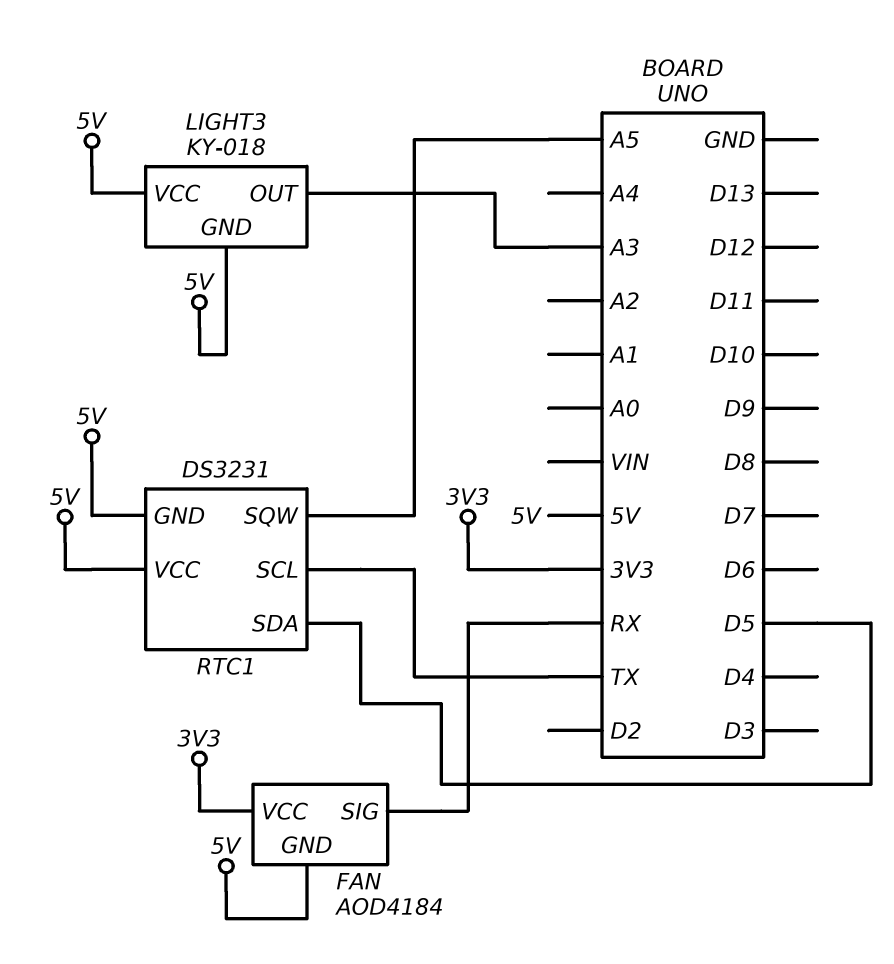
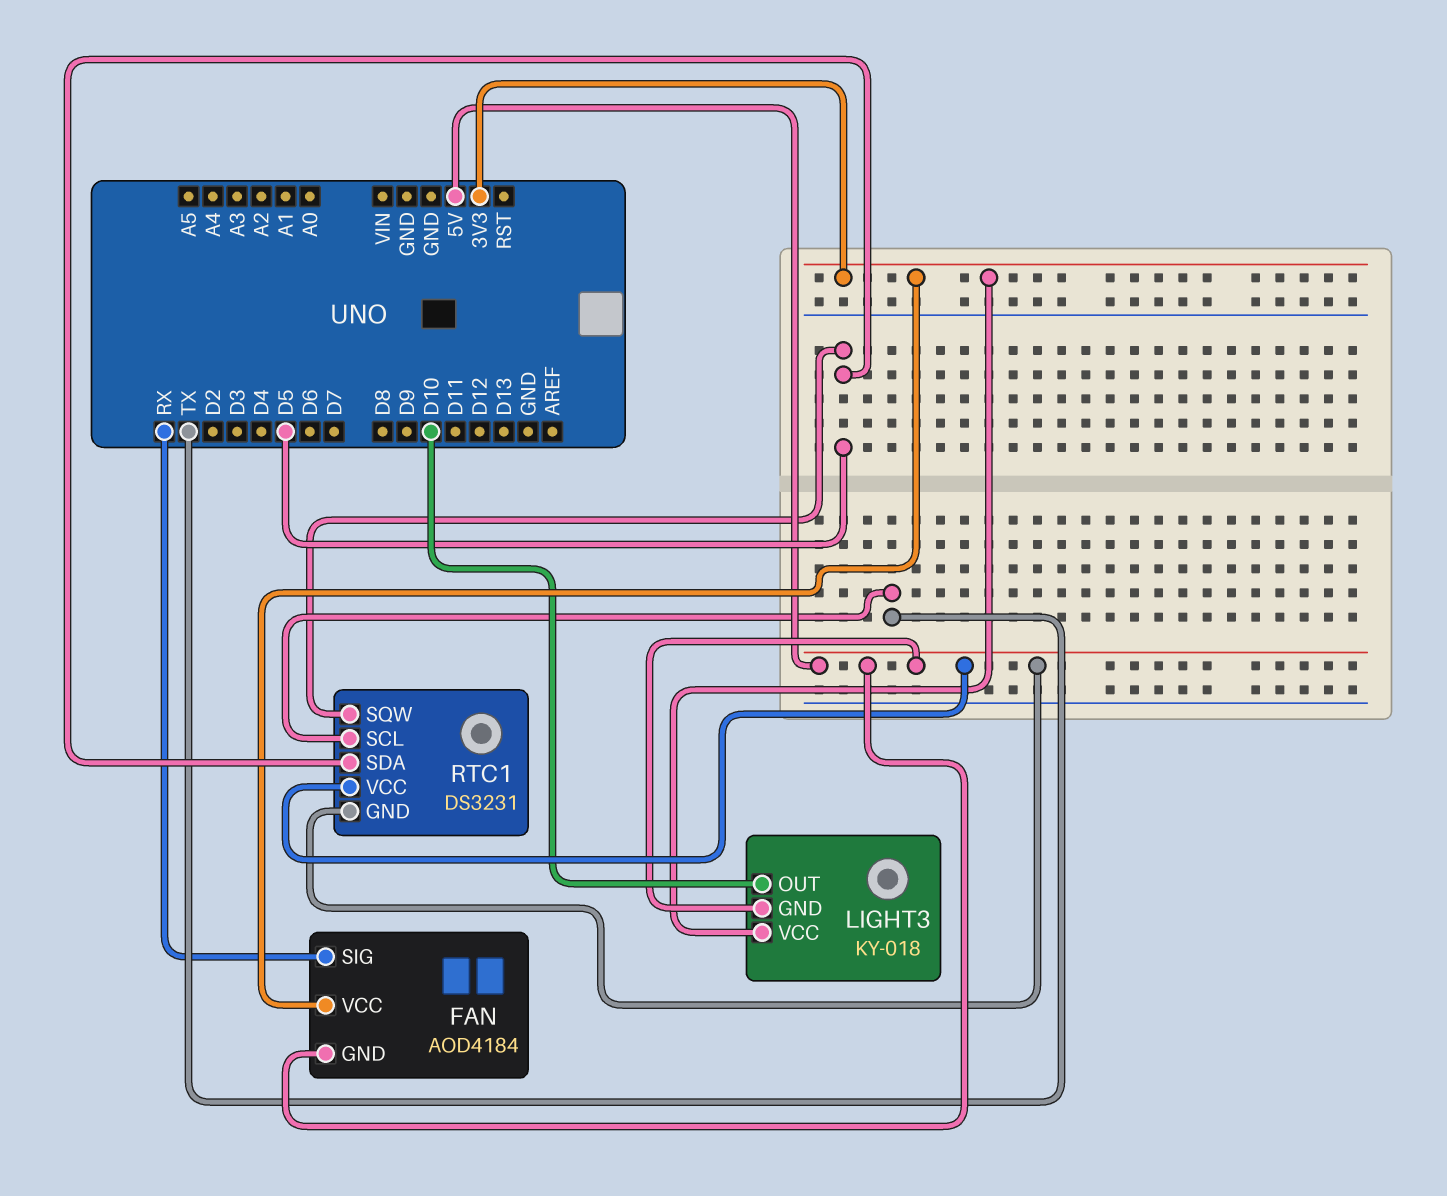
LIGHT3 pin OUT: A3 -> D10
LIGHT3 pin VCC: 5V -> 3V3
RTC1 pin SQW: A5 -> D5

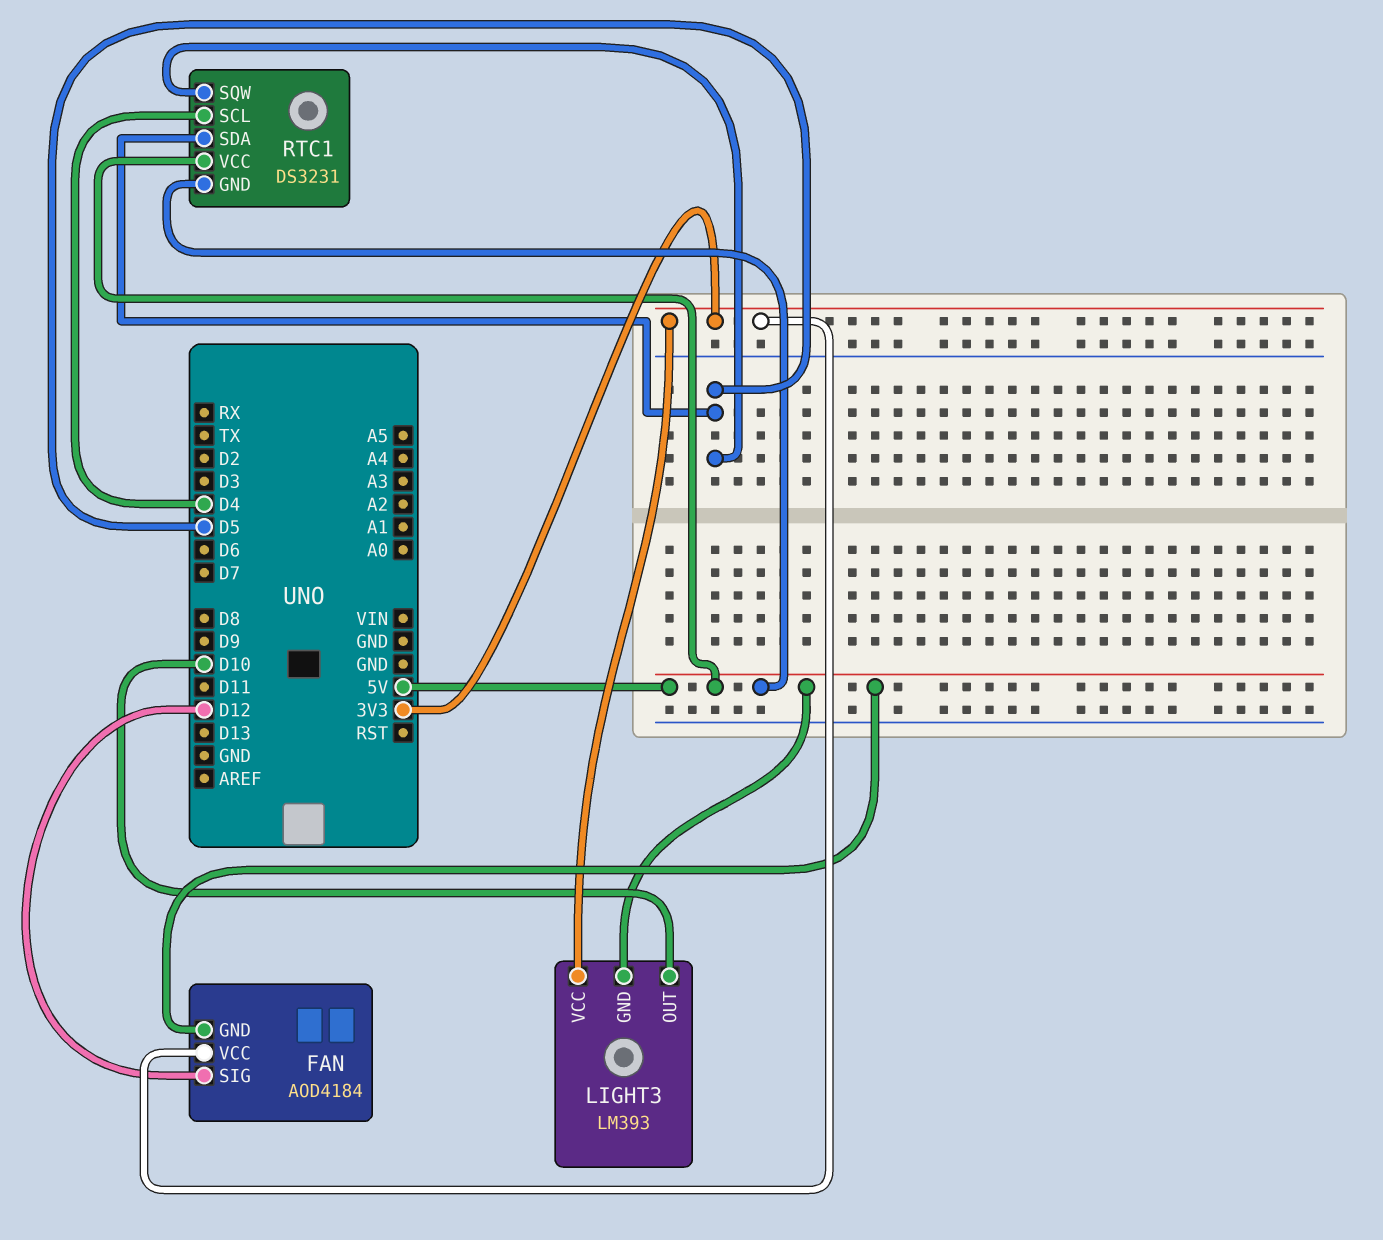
FAN pin SIG: RX -> D12
LIGHT3: KY-018 -> LM393
RTC1 pin SCL: TX -> D4

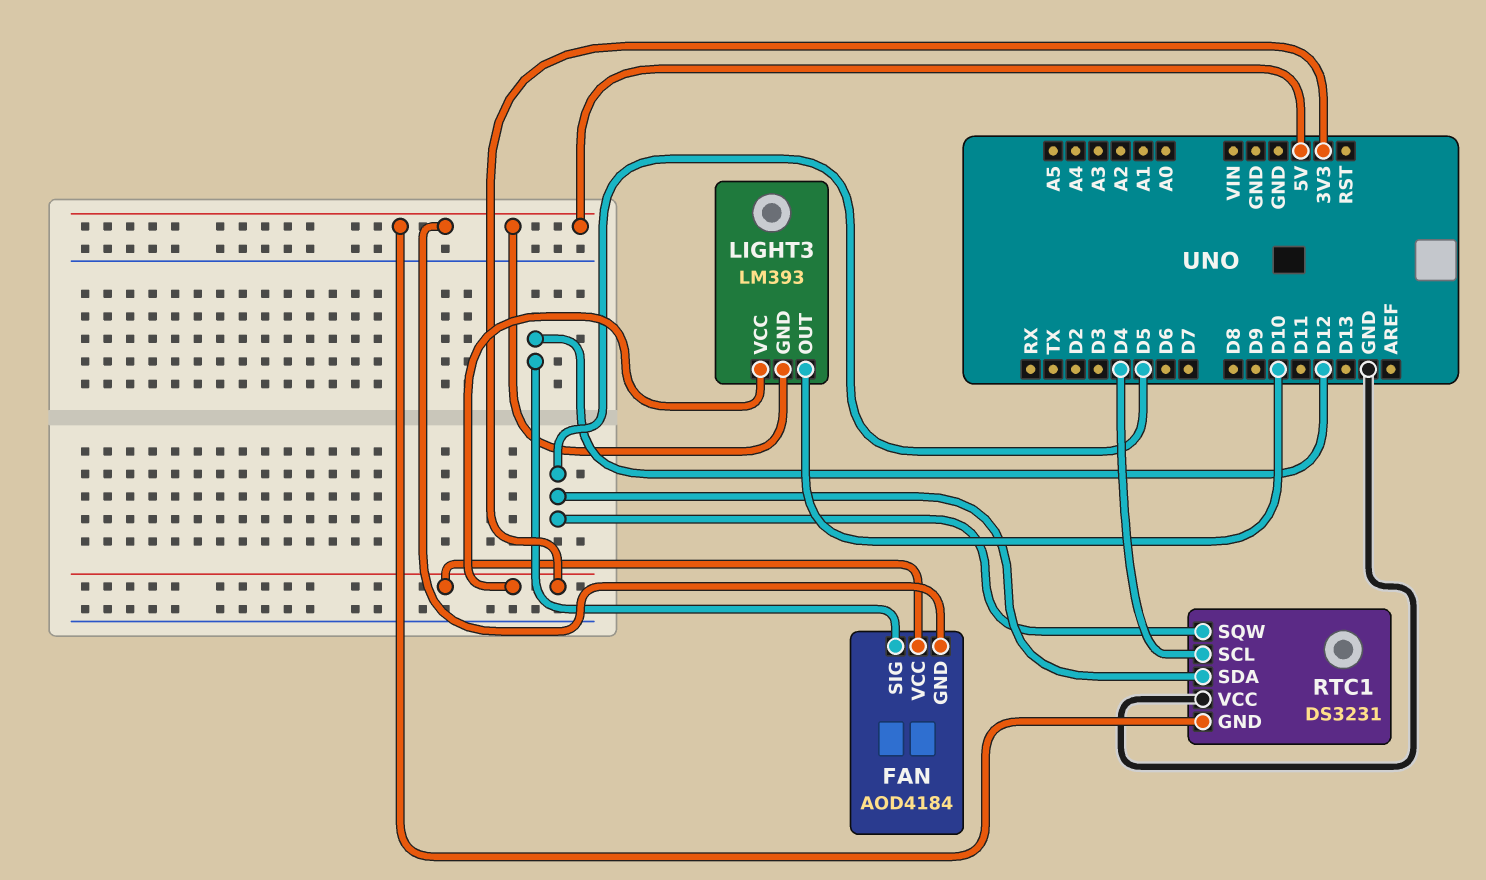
RTC1 pin VCC: 5V -> GND

